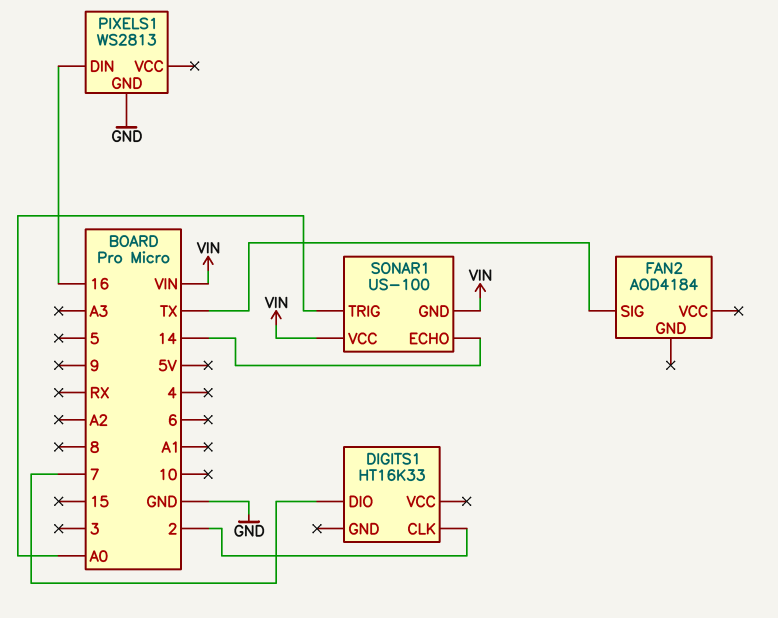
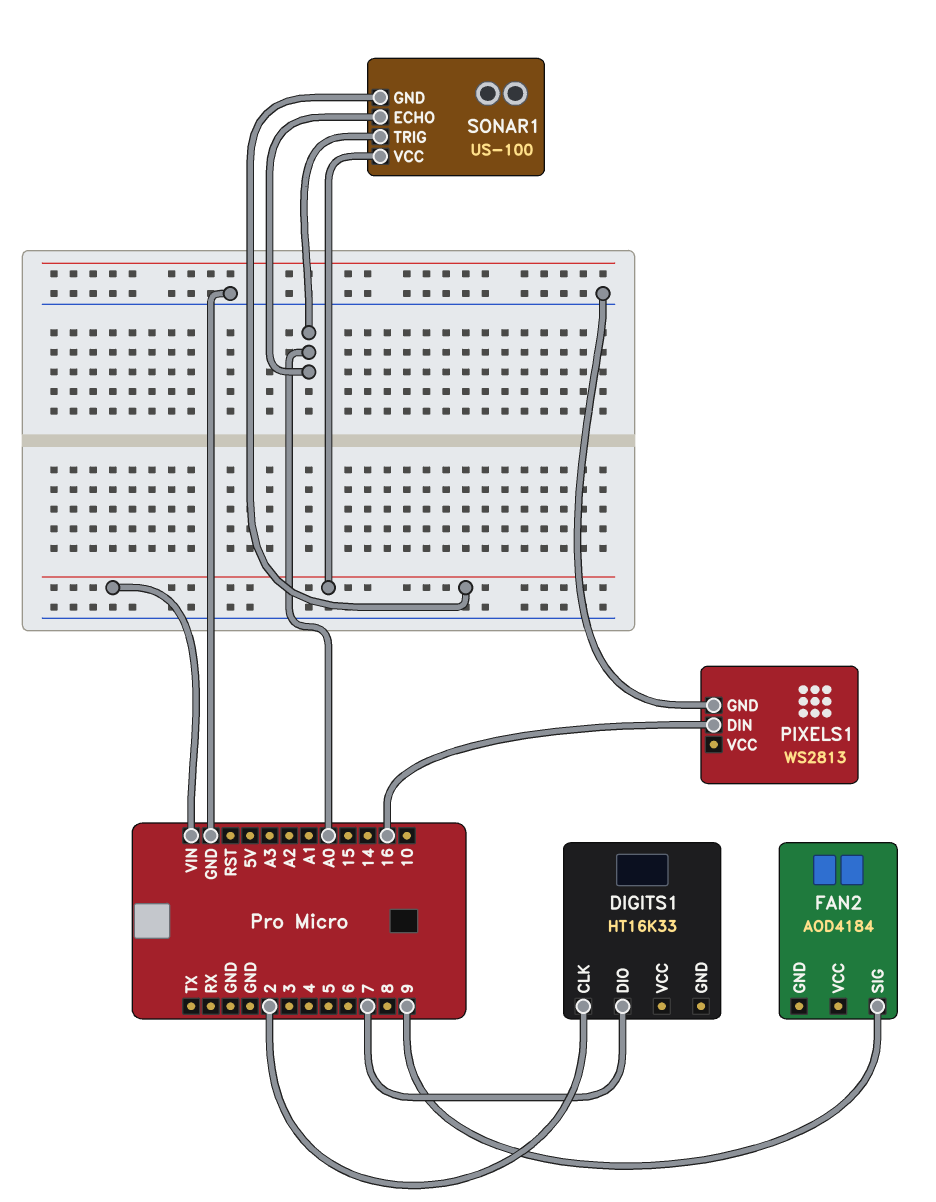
FAN2 pin SIG: TX -> 9
SONAR1 pin ECHO: 14 -> A0

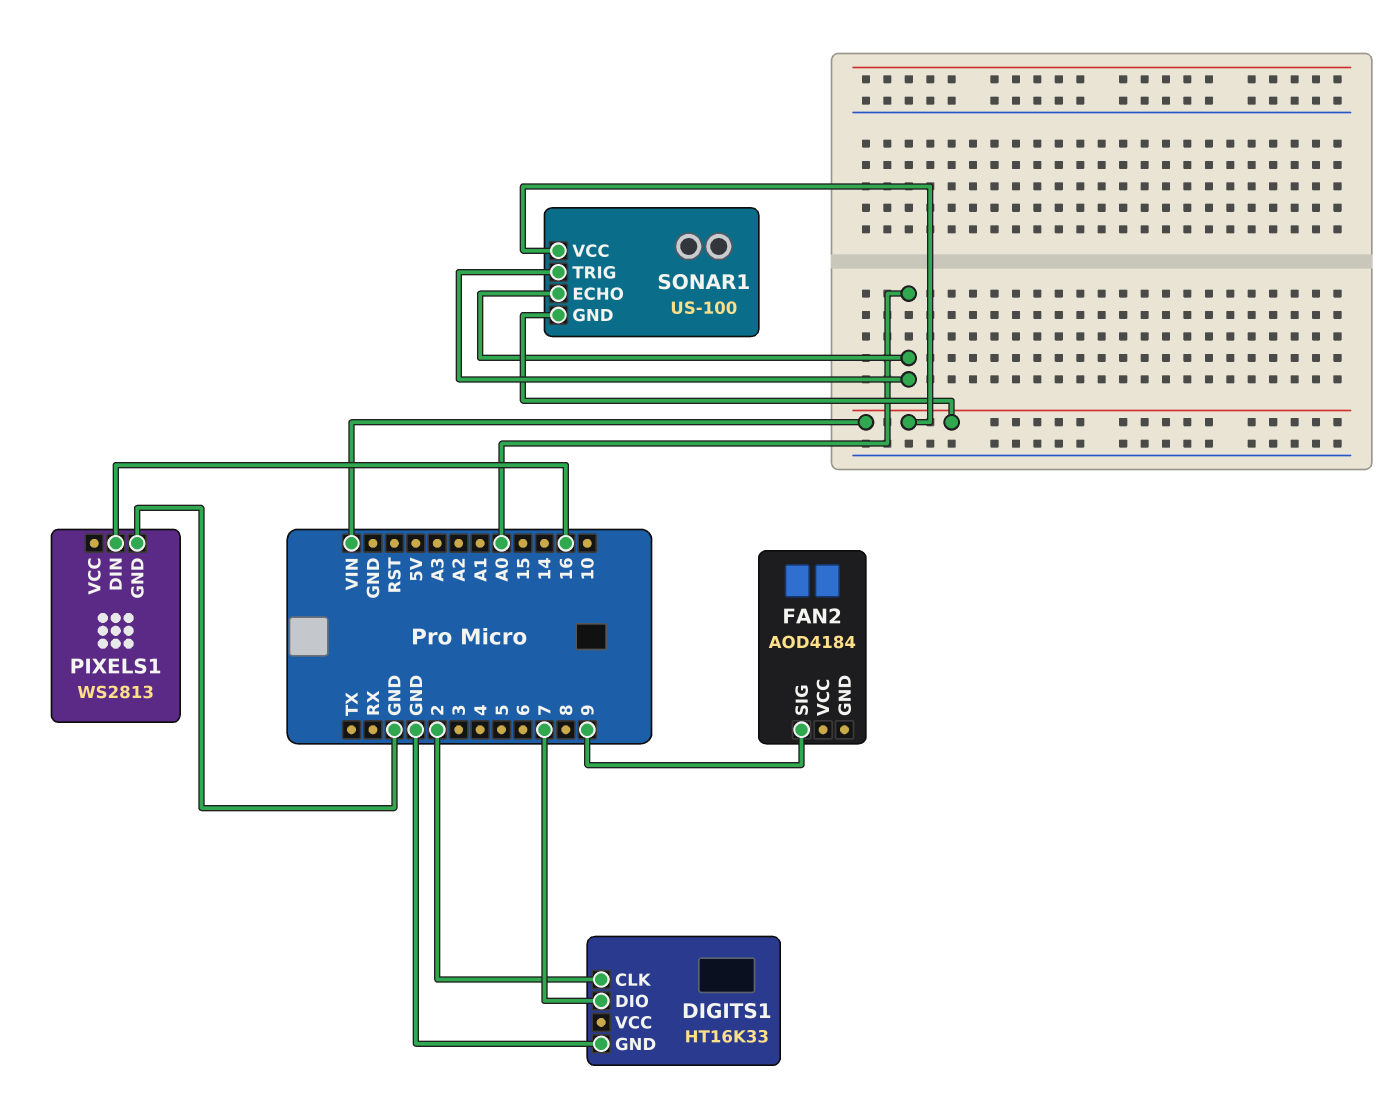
DIGITS1 pin GND: none -> GND

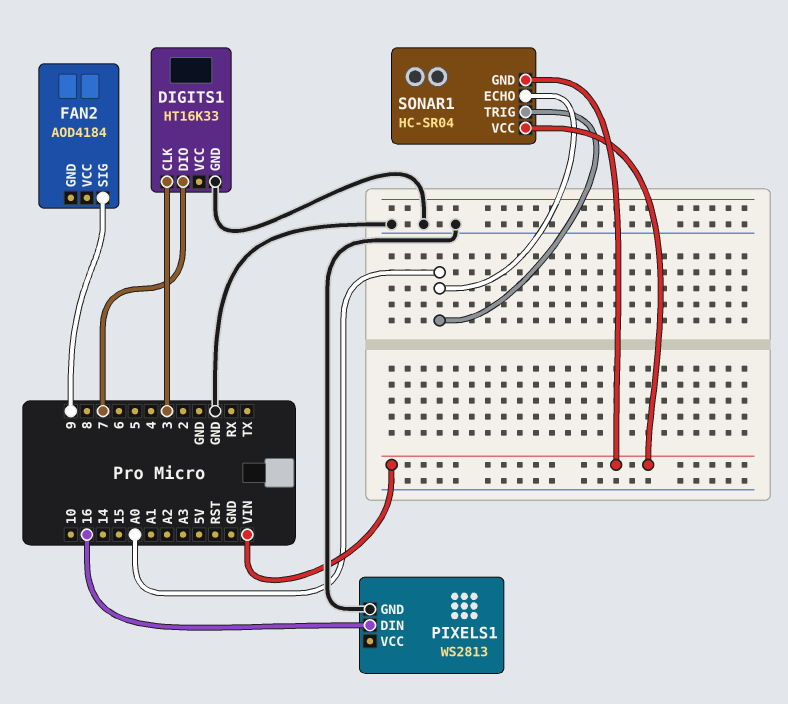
DIGITS1 pin CLK: 2 -> 3
SONAR1: US-100 -> HC-SR04

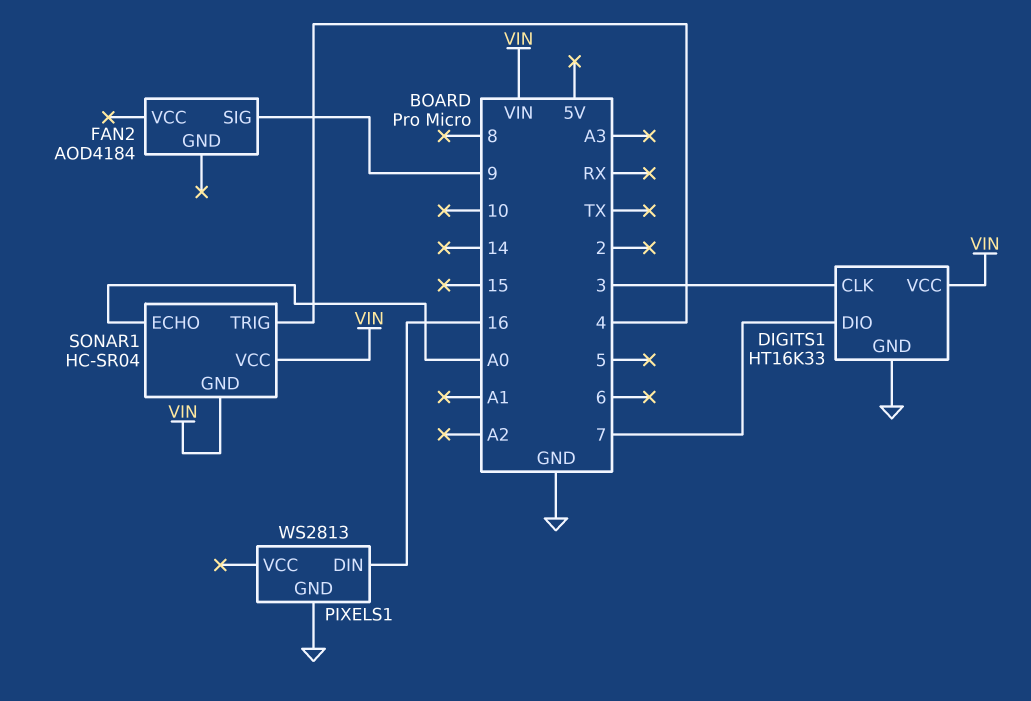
DIGITS1 pin VCC: none -> VIN
SONAR1 pin TRIG: A0 -> 4

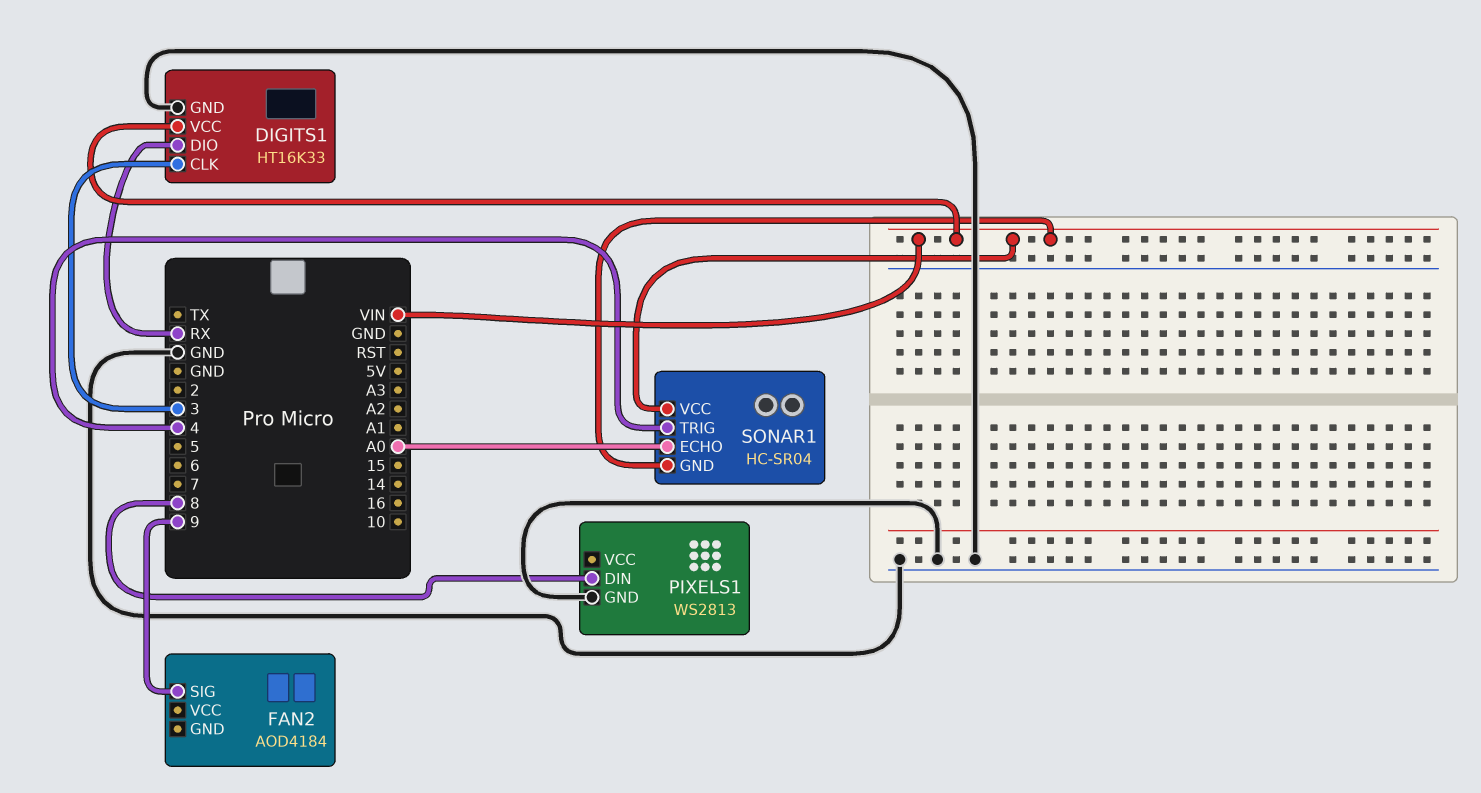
DIGITS1 pin DIO: 7 -> RX
PIXELS1 pin DIN: 16 -> 8

